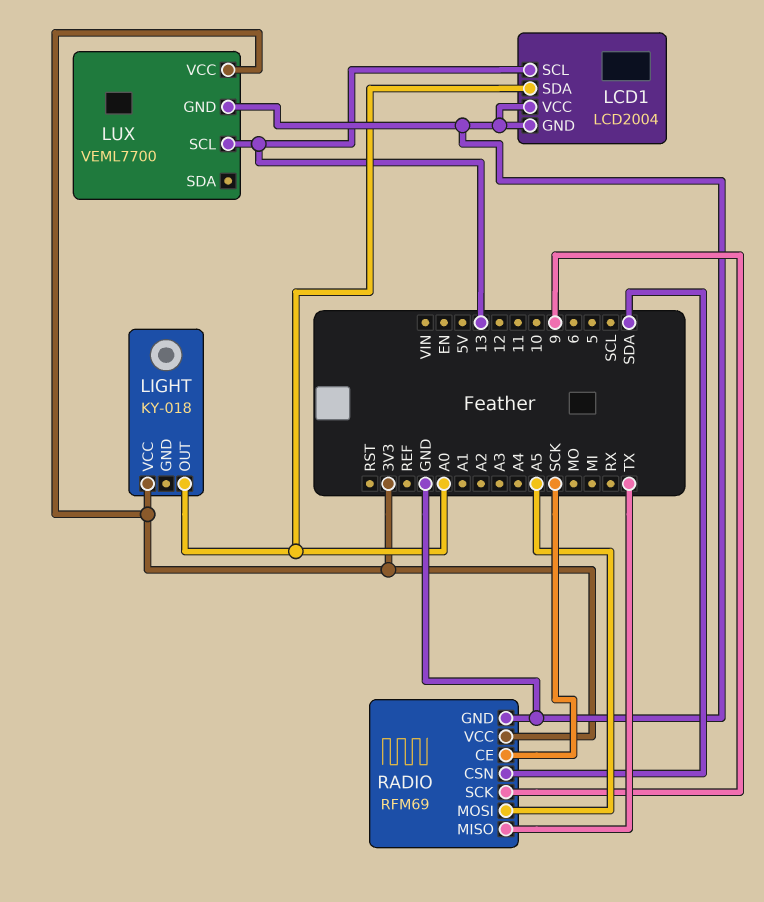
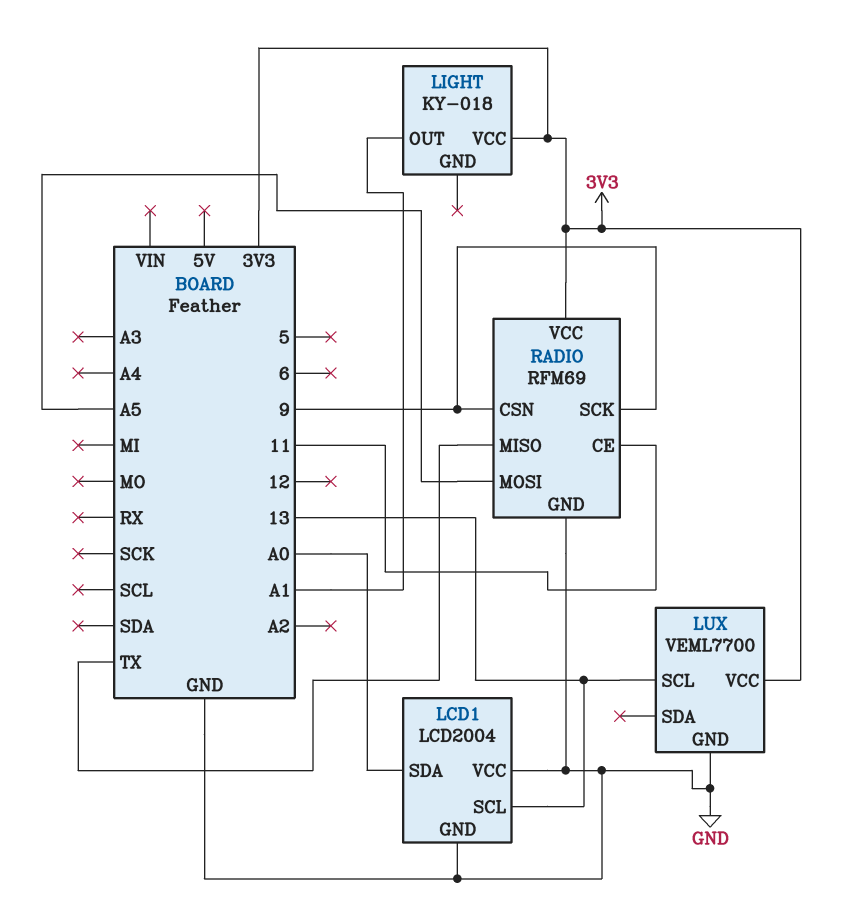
LIGHT pin OUT: A0 -> A1
RADIO pin CE: SCK -> 11
RADIO pin CSN: SDA -> 9

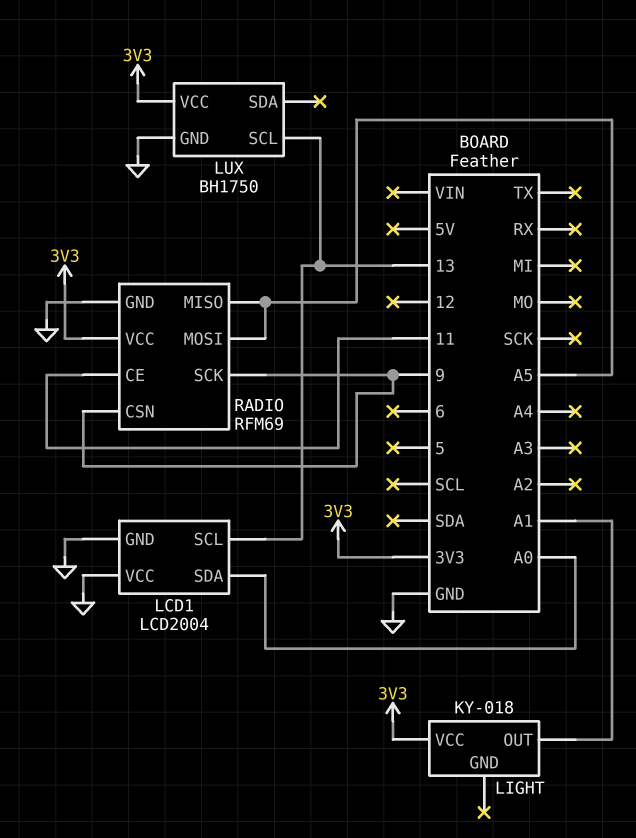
LUX: VEML7700 -> BH1750
RADIO pin MISO: TX -> A5

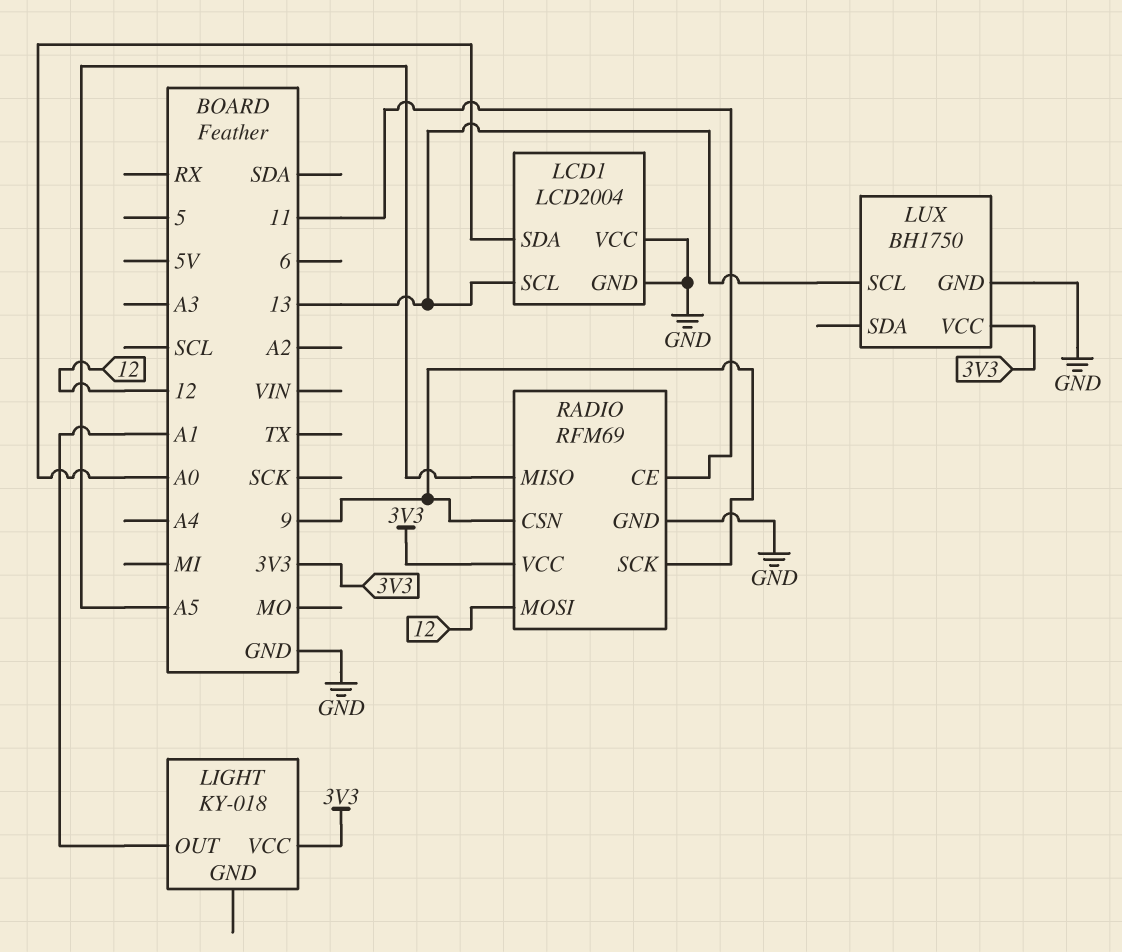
RADIO pin MOSI: A5 -> 12

